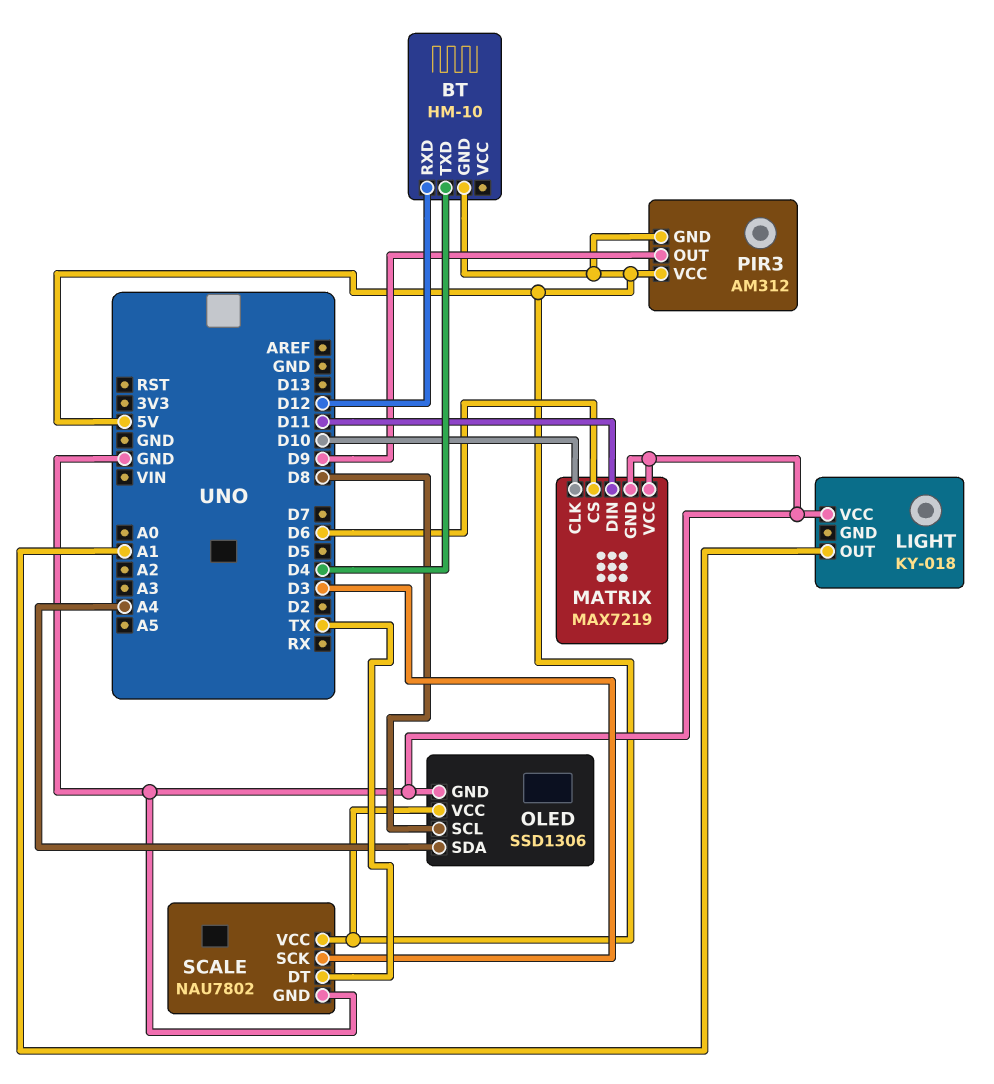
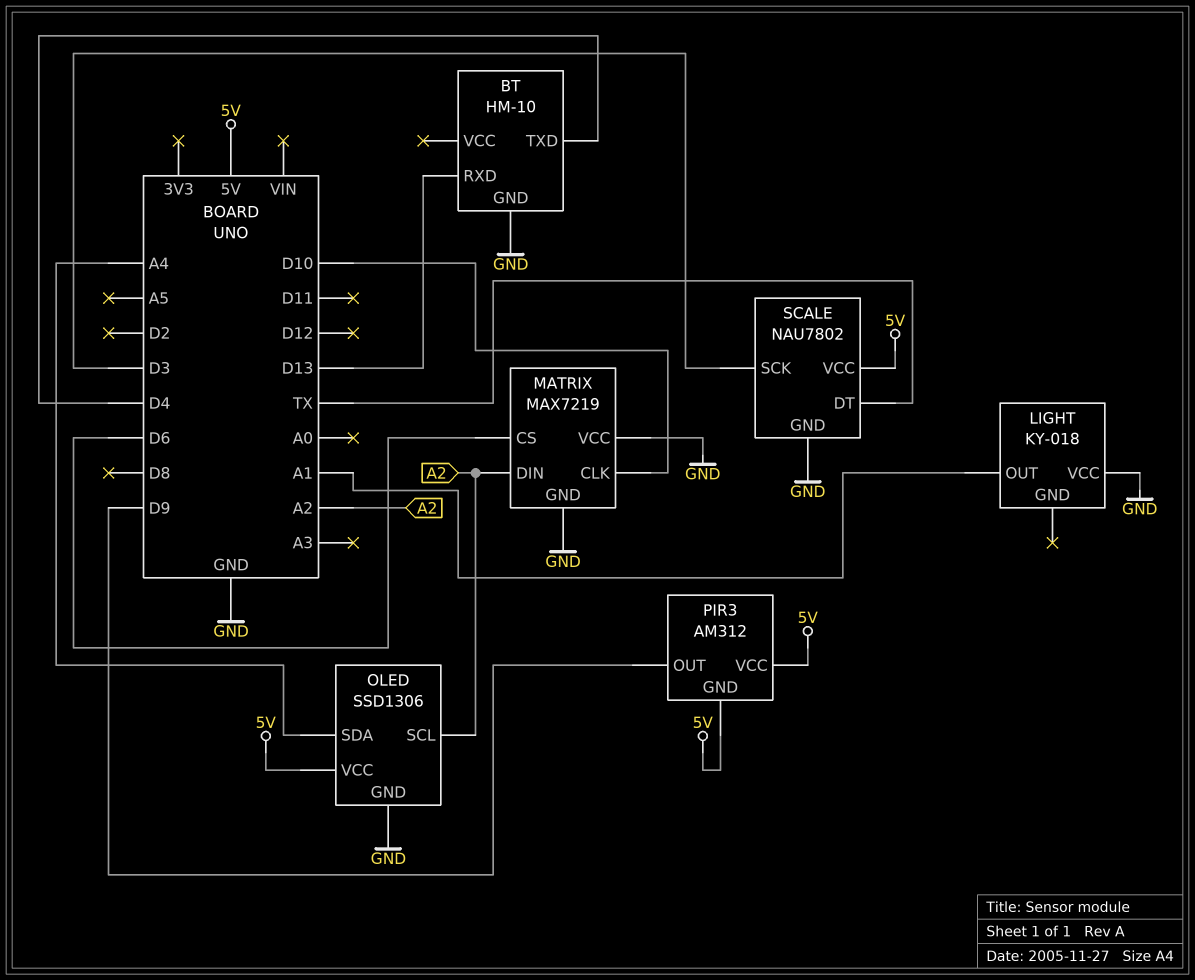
BT pin GND: 5V -> GND
BT pin RXD: D12 -> D13
MATRIX pin DIN: D11 -> A2
OLED pin SCL: D8 -> A2

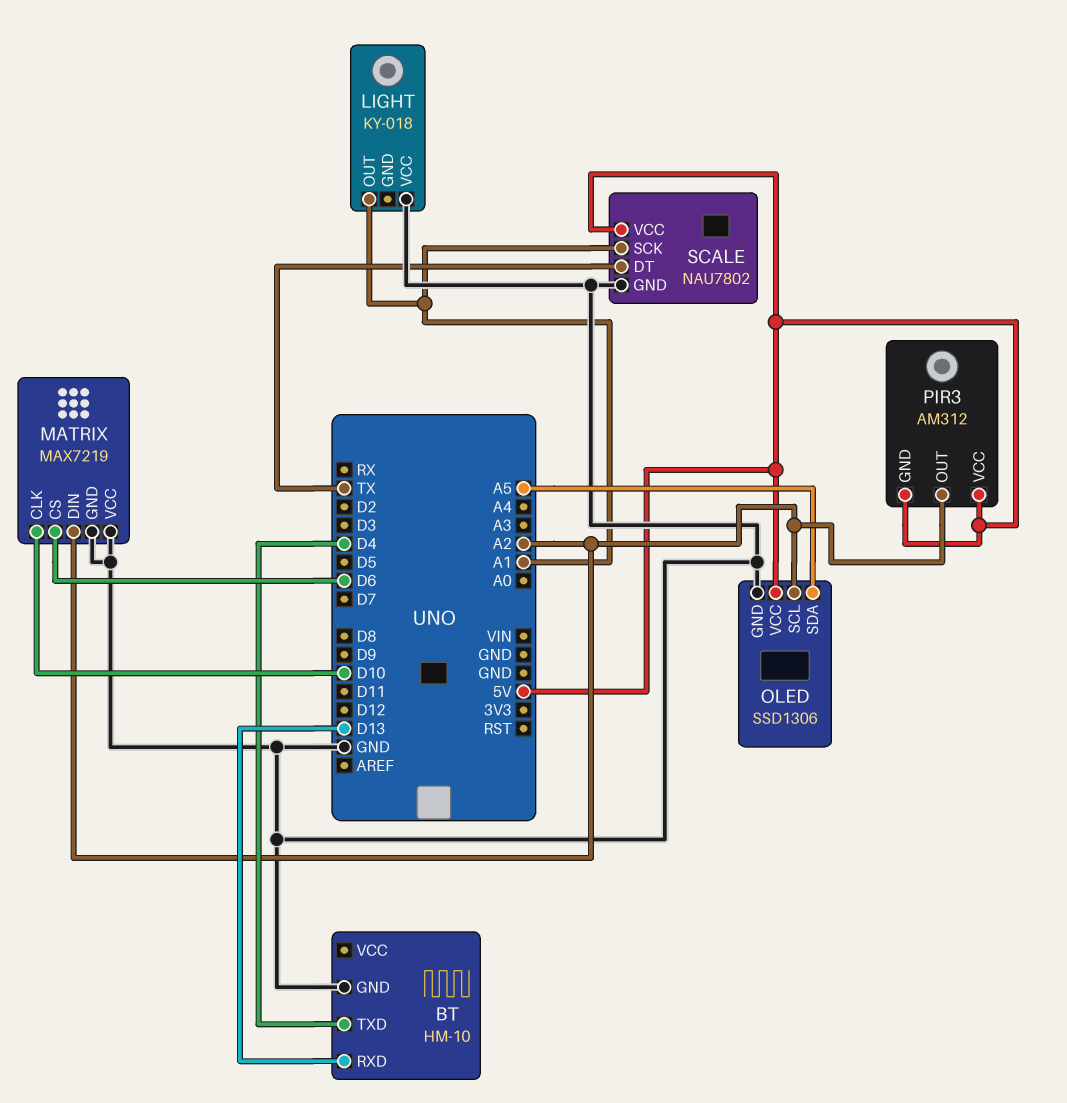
OLED pin SDA: A4 -> A5
PIR3 pin OUT: D9 -> A2
SCALE pin SCK: D3 -> A1

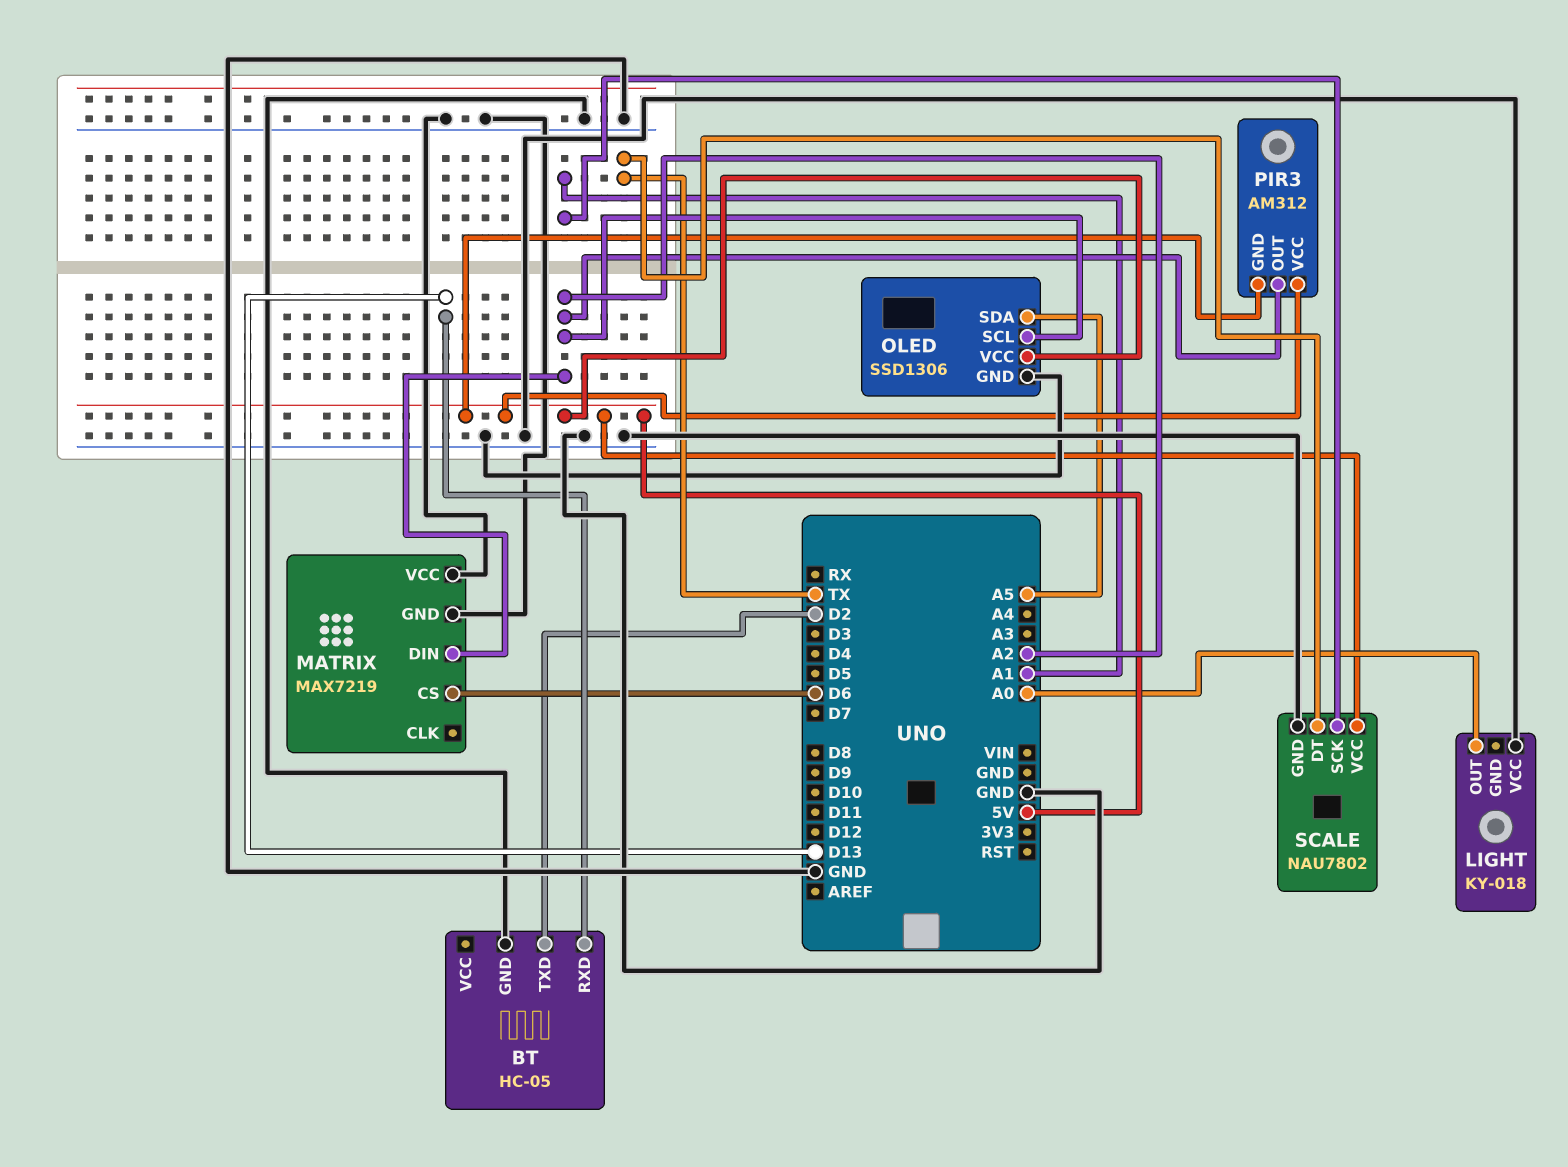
BT: HM-10 -> HC-05
BT pin TXD: D4 -> D2
LIGHT pin OUT: A1 -> A0
MATRIX pin CLK: D10 -> none

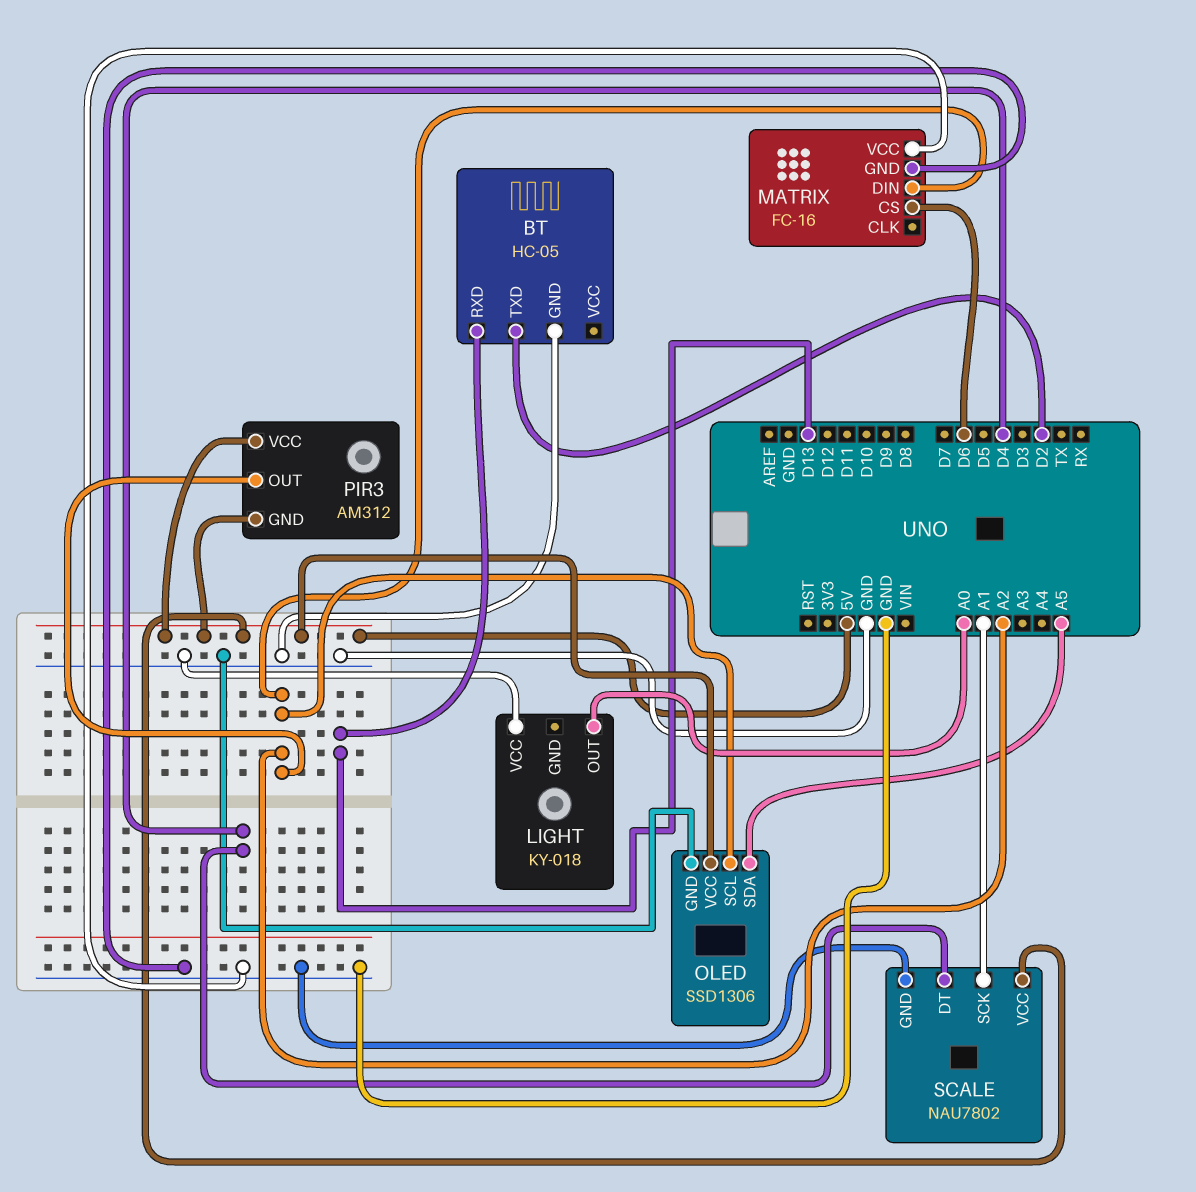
MATRIX: MAX7219 -> FC-16
SCALE pin DT: TX -> D4

